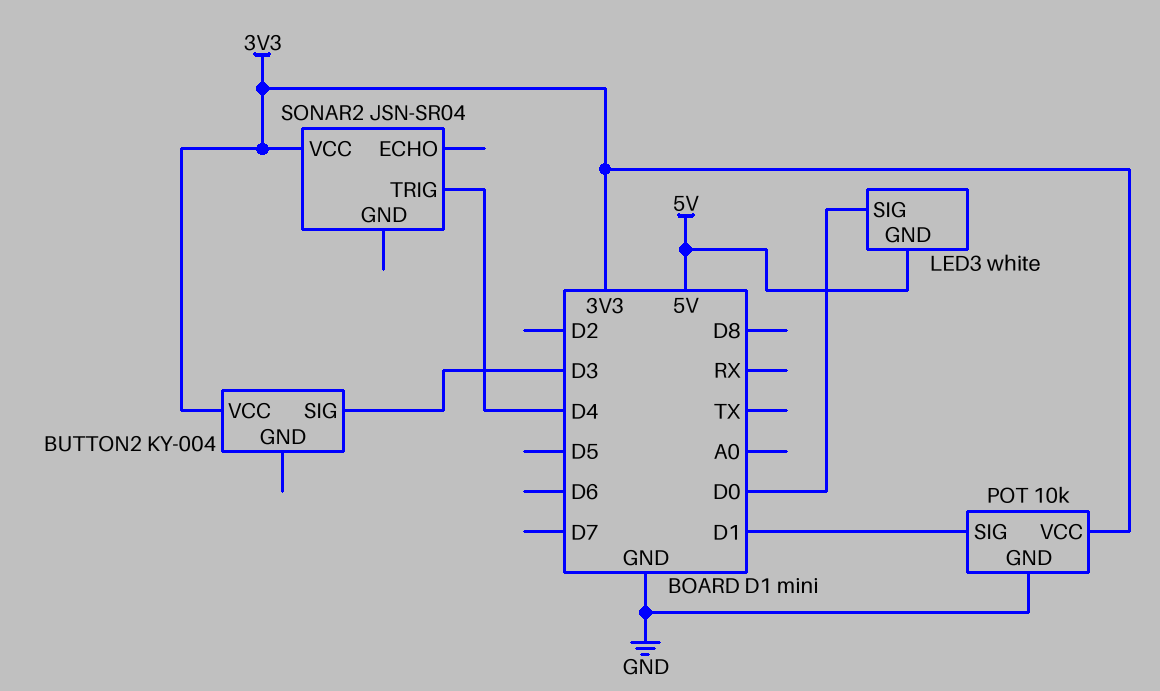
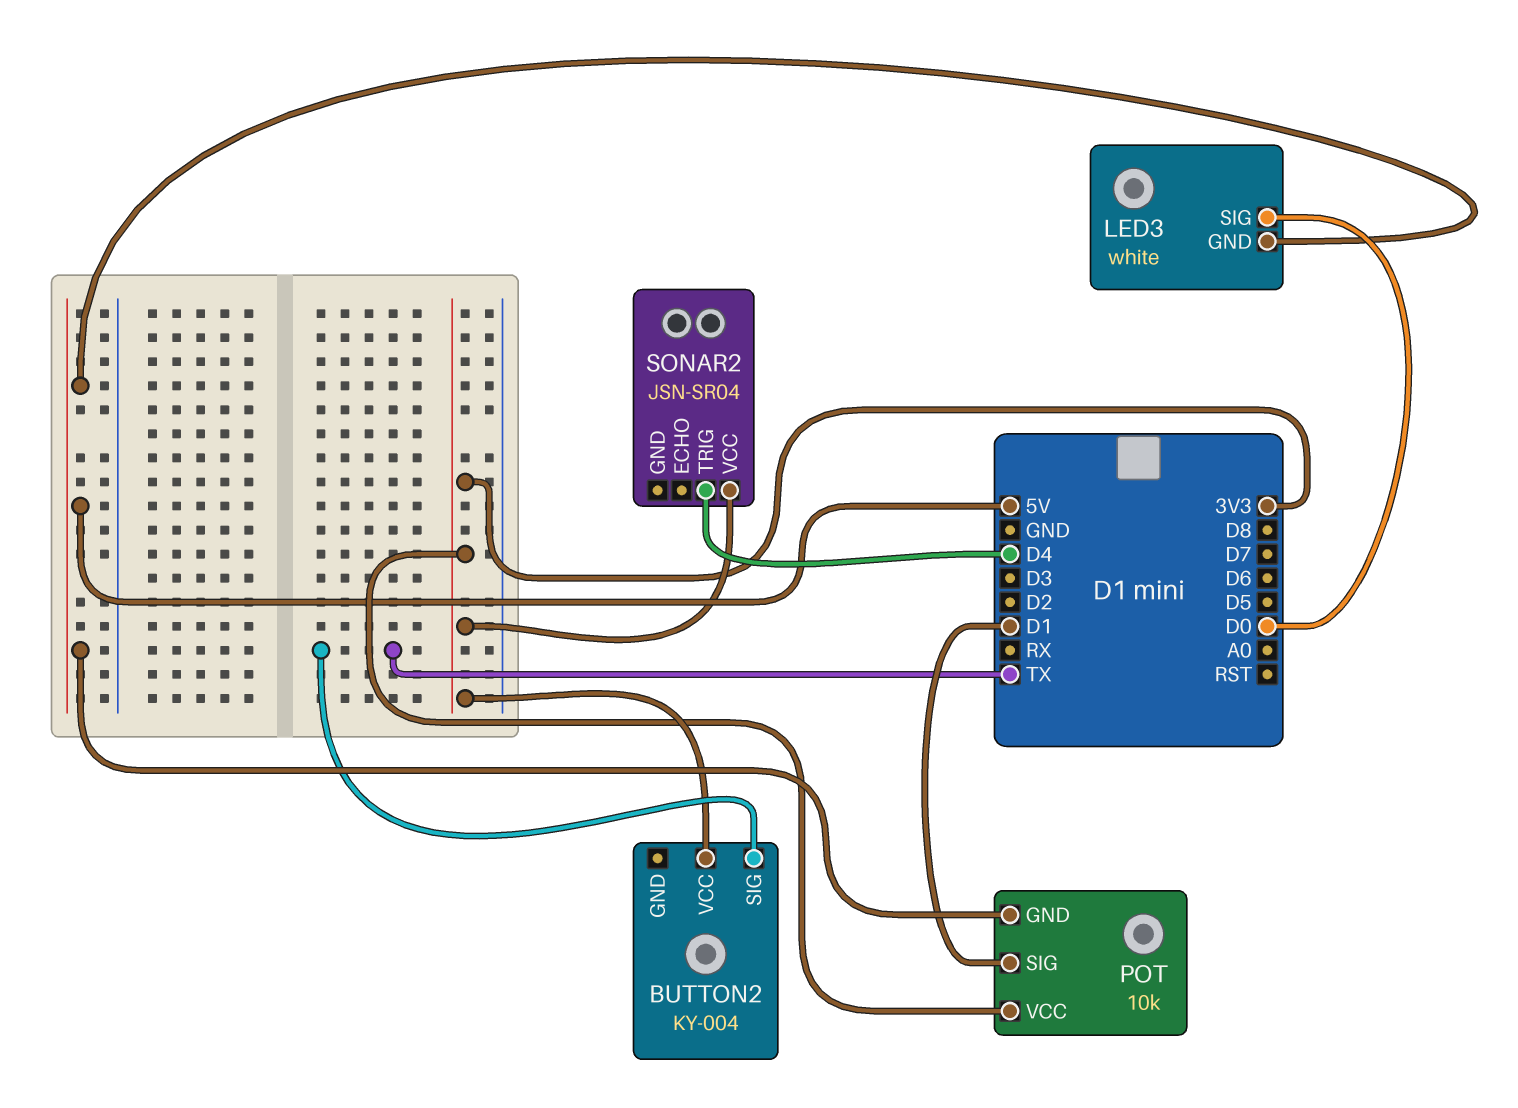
BUTTON2 pin SIG: D3 -> TX
POT pin GND: GND -> 5V

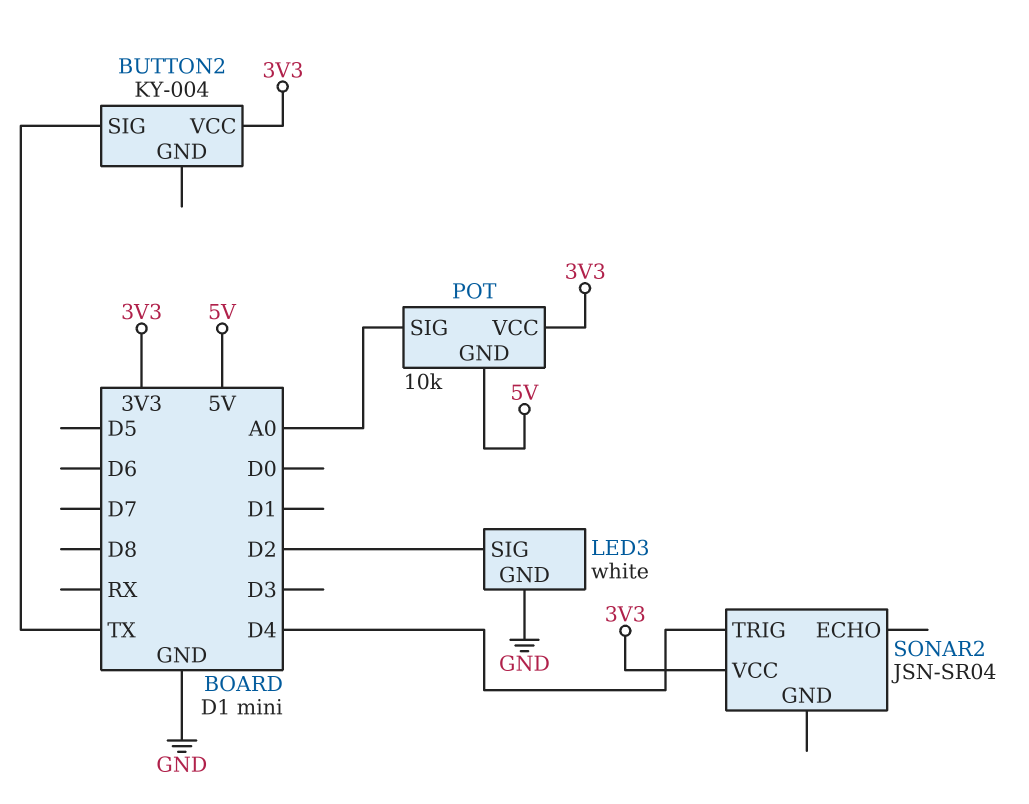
LED3 pin GND: 5V -> GND
LED3 pin SIG: D0 -> D2
POT pin SIG: D1 -> A0

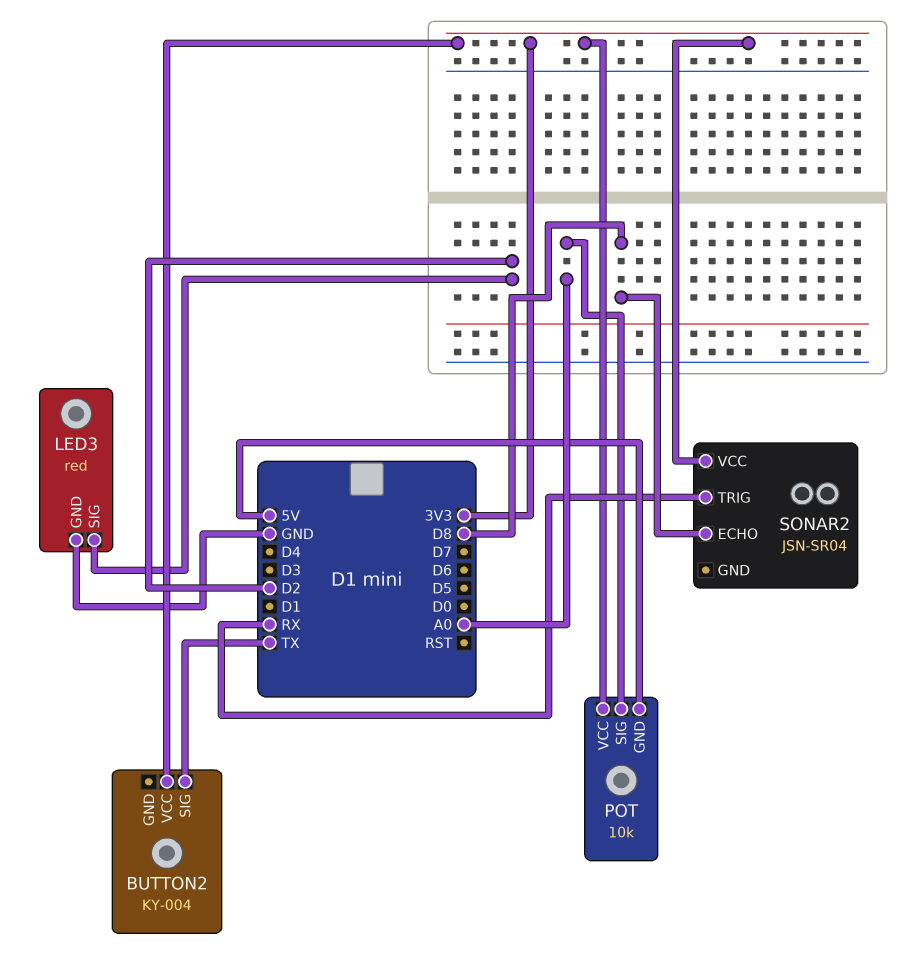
LED3: white -> red
SONAR2 pin ECHO: none -> D8
SONAR2 pin TRIG: D4 -> RX

